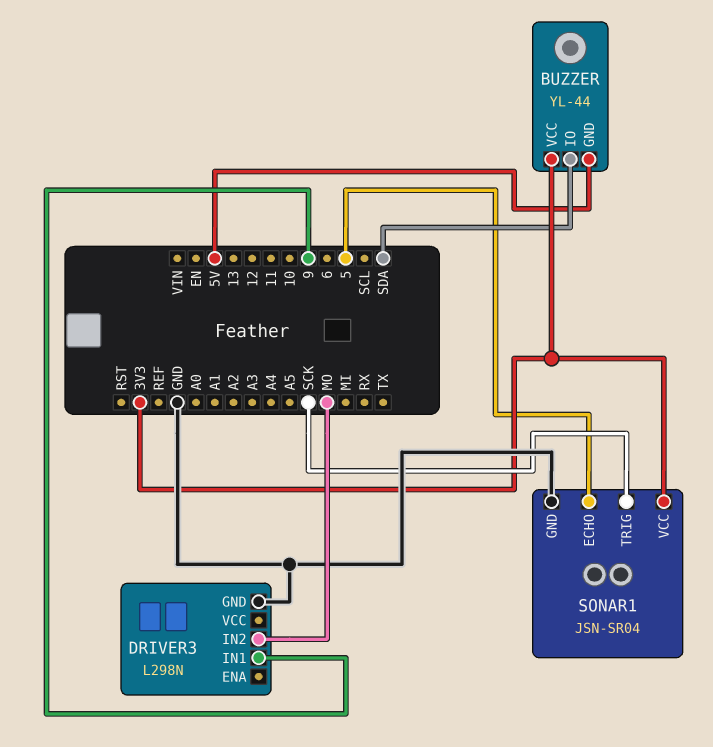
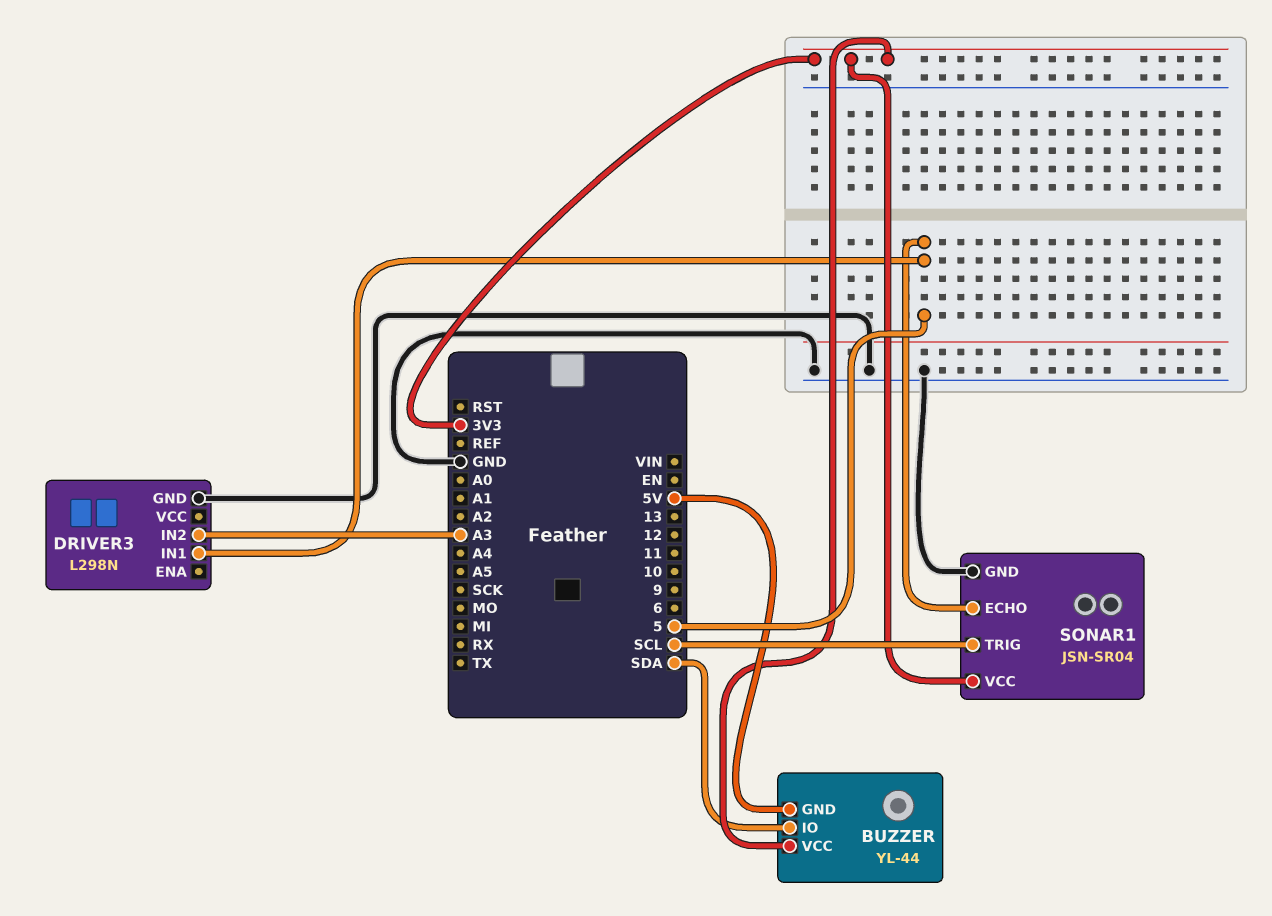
DRIVER3 pin IN1: 9 -> 5
DRIVER3 pin IN2: MO -> A3
SONAR1 pin TRIG: SCK -> SCL

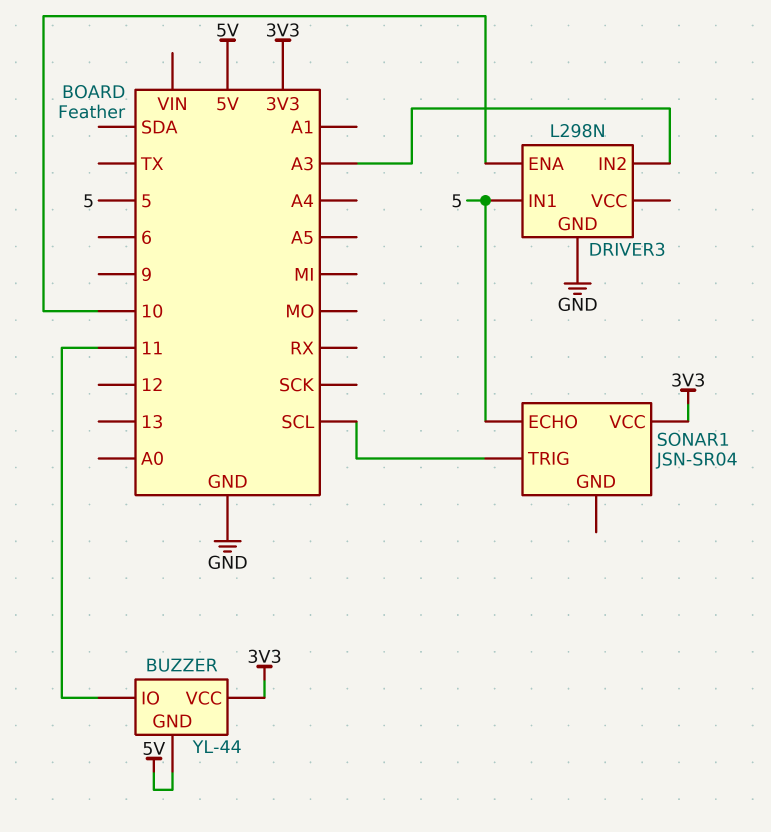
BUZZER pin IO: SDA -> 11
DRIVER3 pin ENA: none -> 10
SONAR1 pin GND: GND -> none

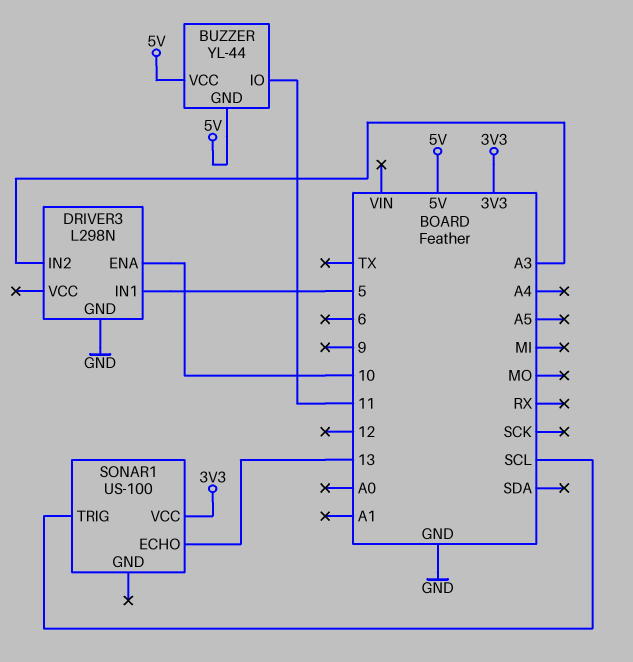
BUZZER pin VCC: 3V3 -> 5V
SONAR1: JSN-SR04 -> US-100
SONAR1 pin ECHO: 5 -> 13

